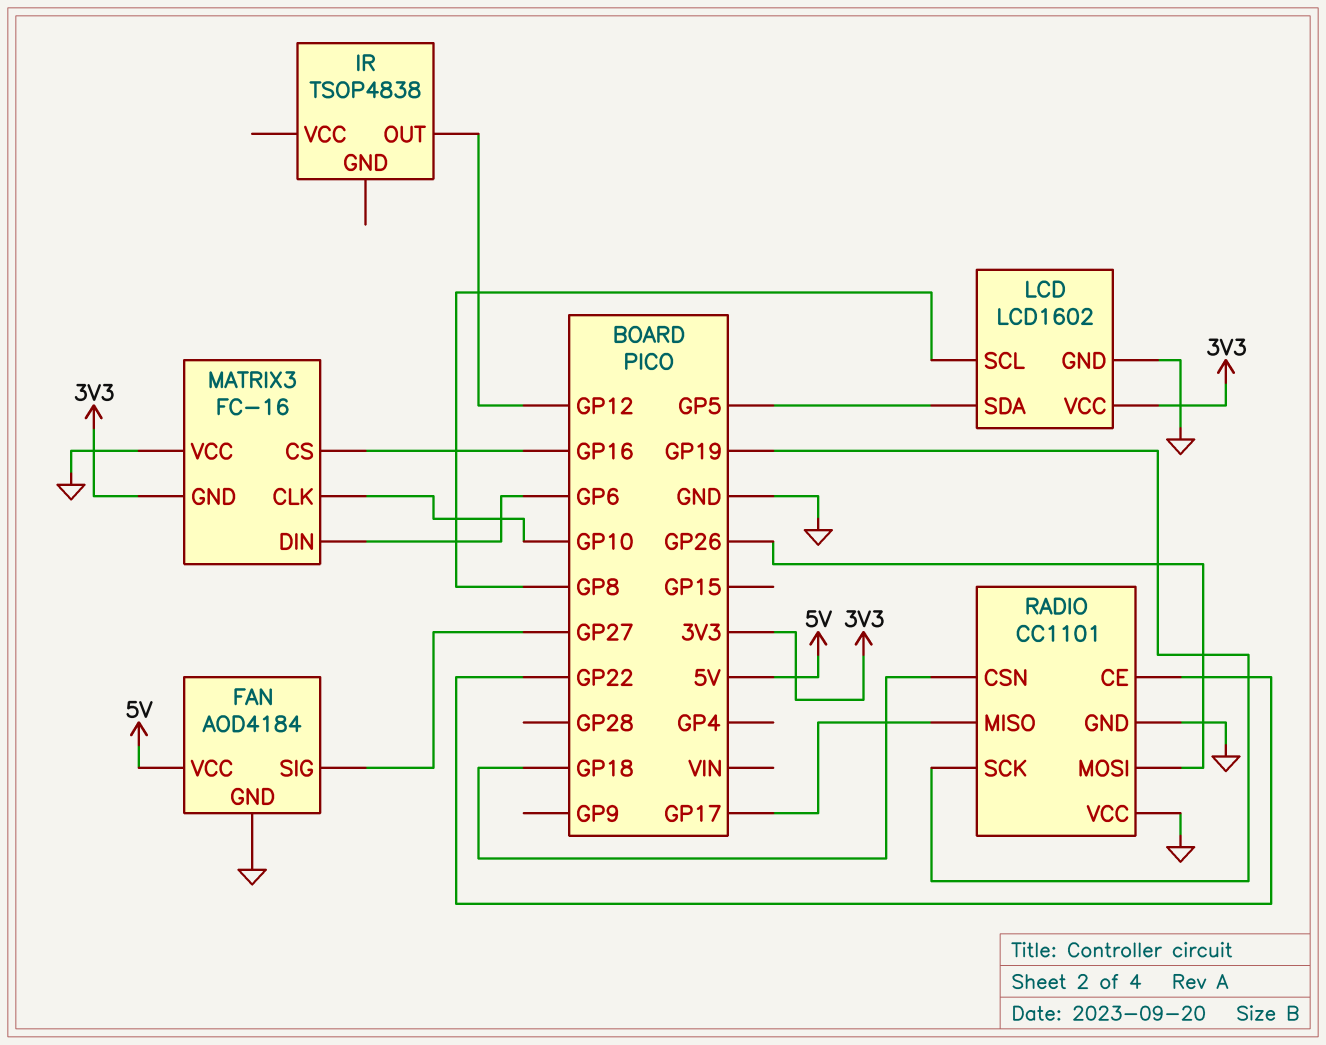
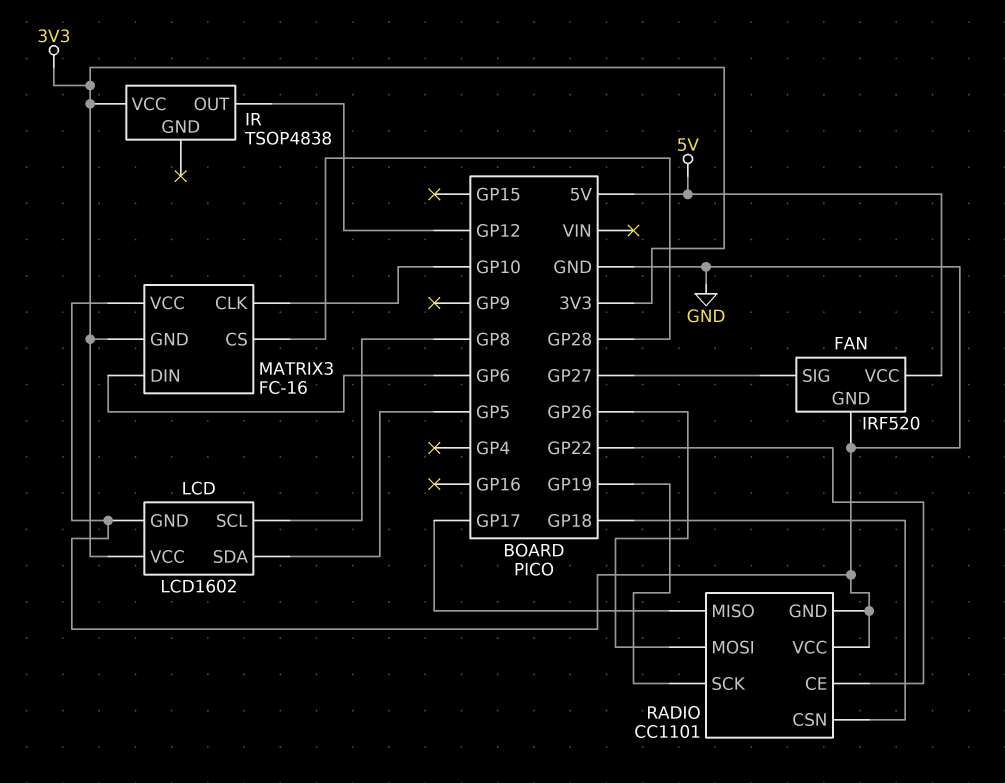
FAN: AOD4184 -> IRF520
IR pin VCC: none -> 3V3
MATRIX3 pin CS: GP16 -> GP28

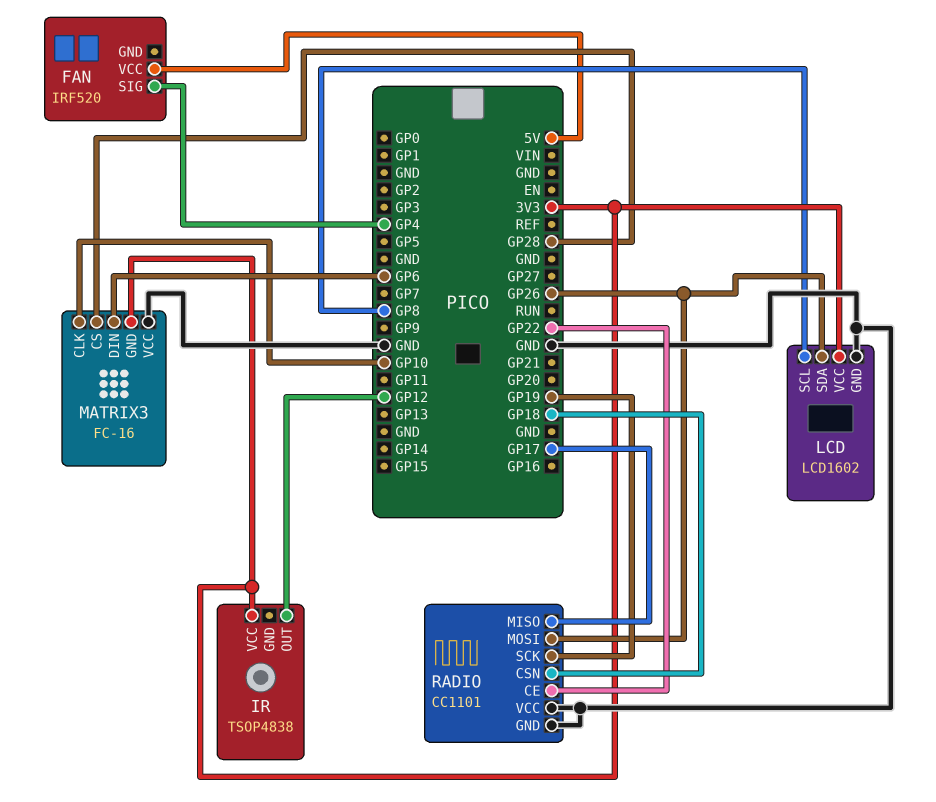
FAN pin GND: GND -> none
FAN pin SIG: GP27 -> GP4
LCD pin SDA: GP5 -> GP26

